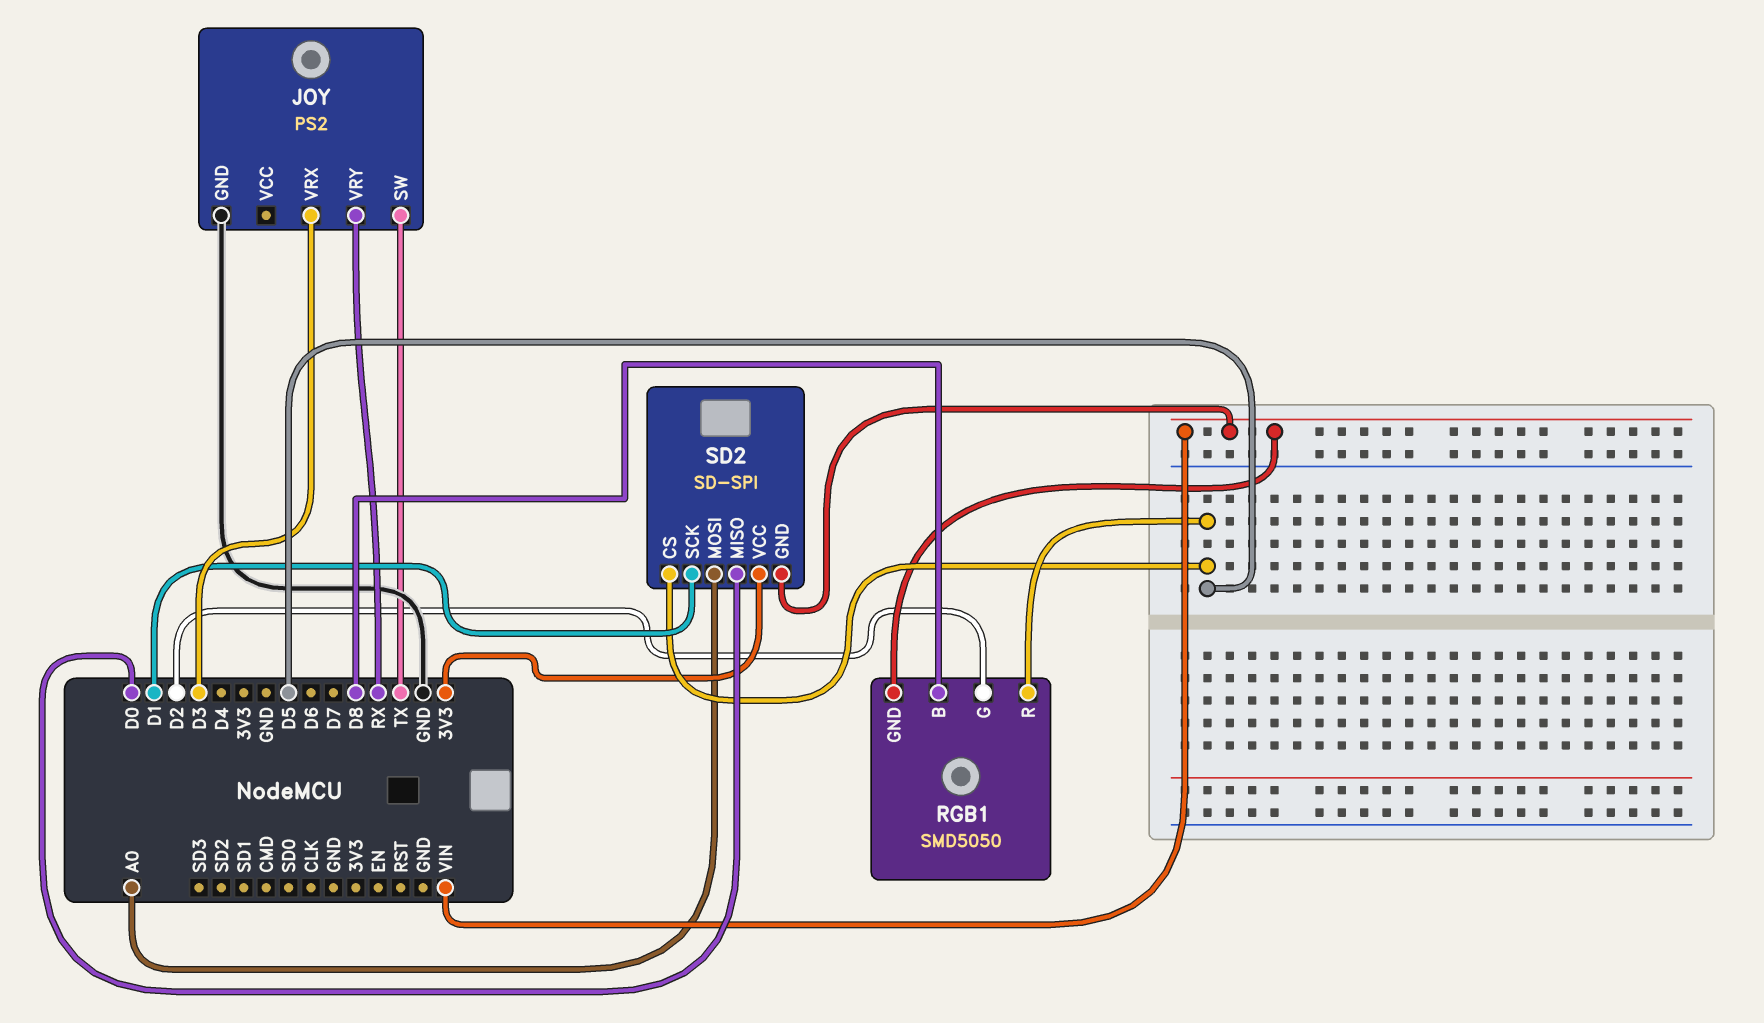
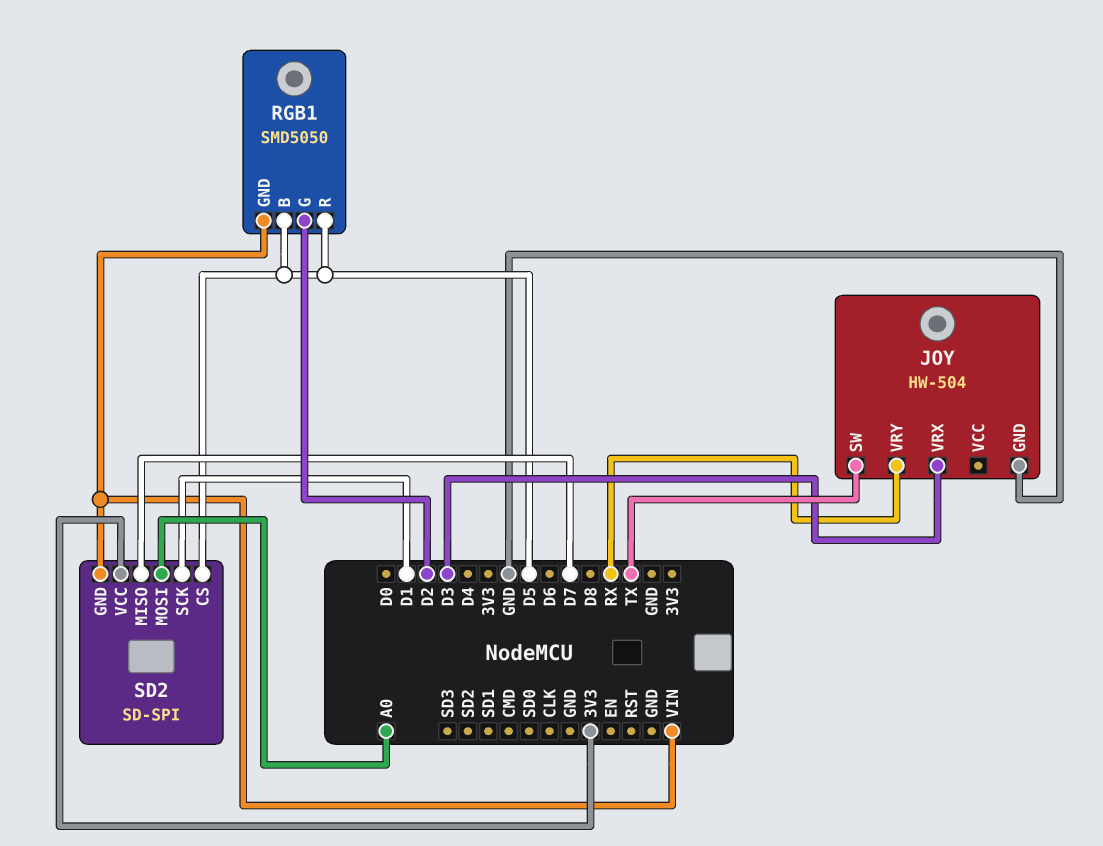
JOY: PS2 -> HW-504
RGB1 pin B: D8 -> D5
SD2 pin MISO: D0 -> D7

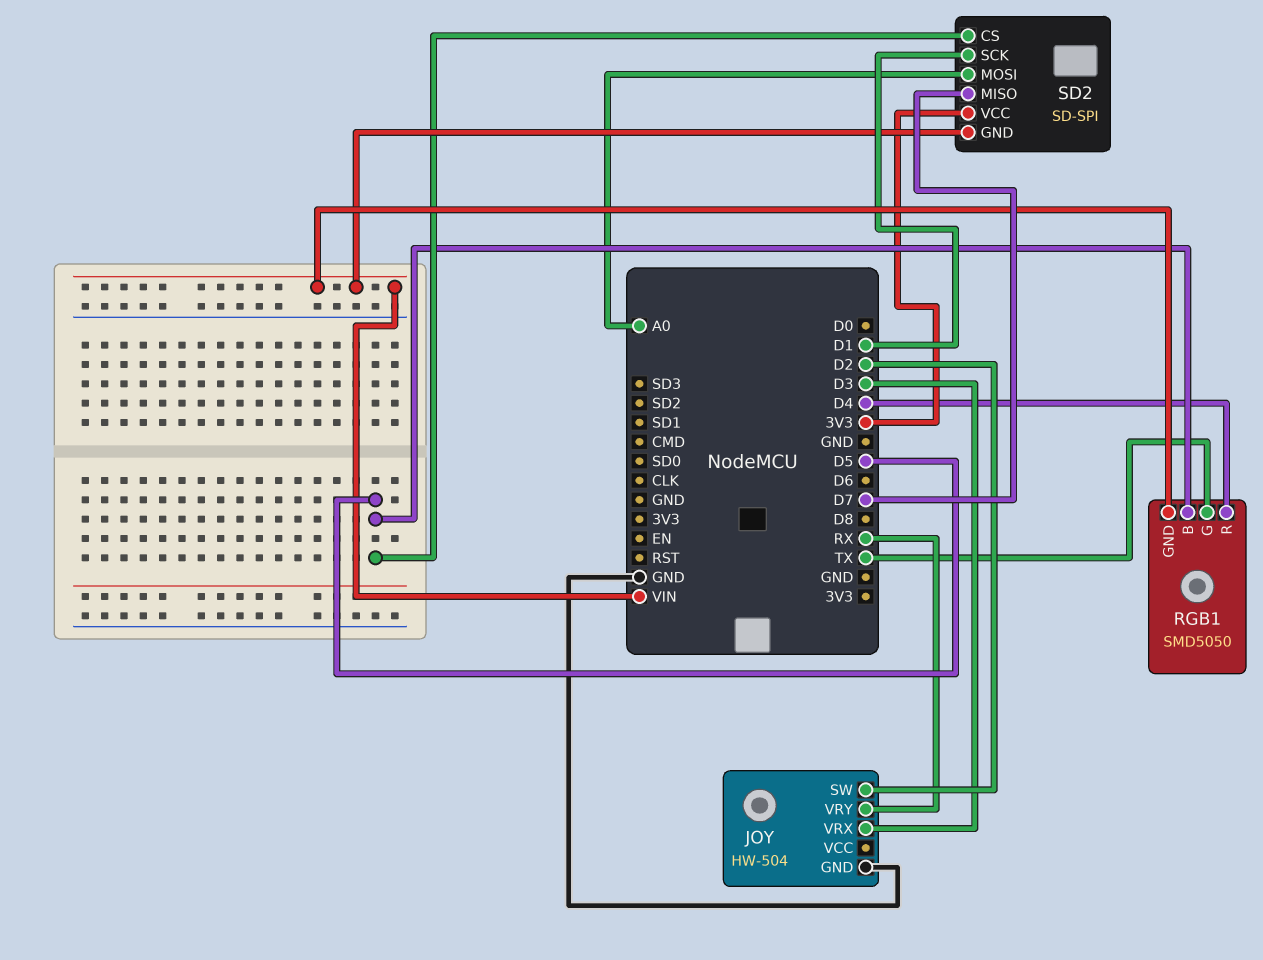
JOY pin SW: TX -> D2
RGB1 pin G: D2 -> TX
RGB1 pin R: D5 -> D4

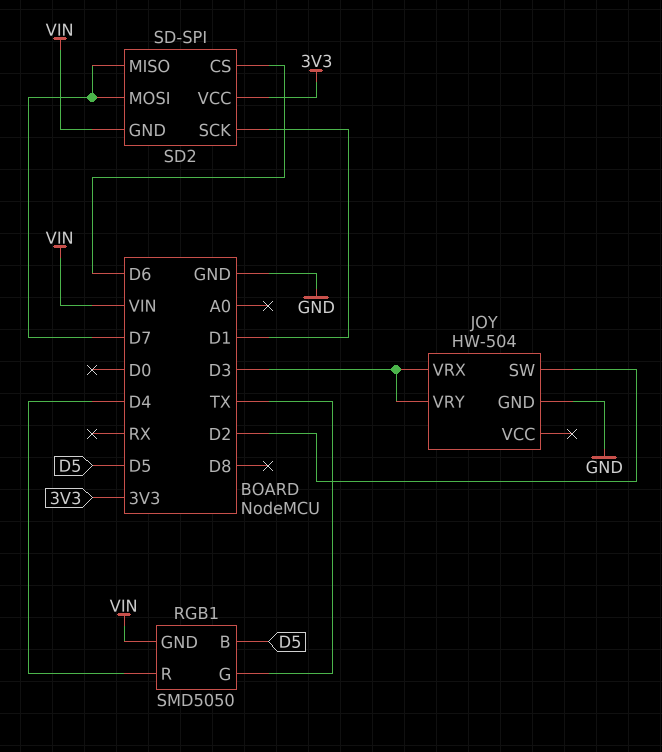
JOY pin VRY: RX -> D3
SD2 pin CS: D5 -> D6
SD2 pin MOSI: A0 -> D7

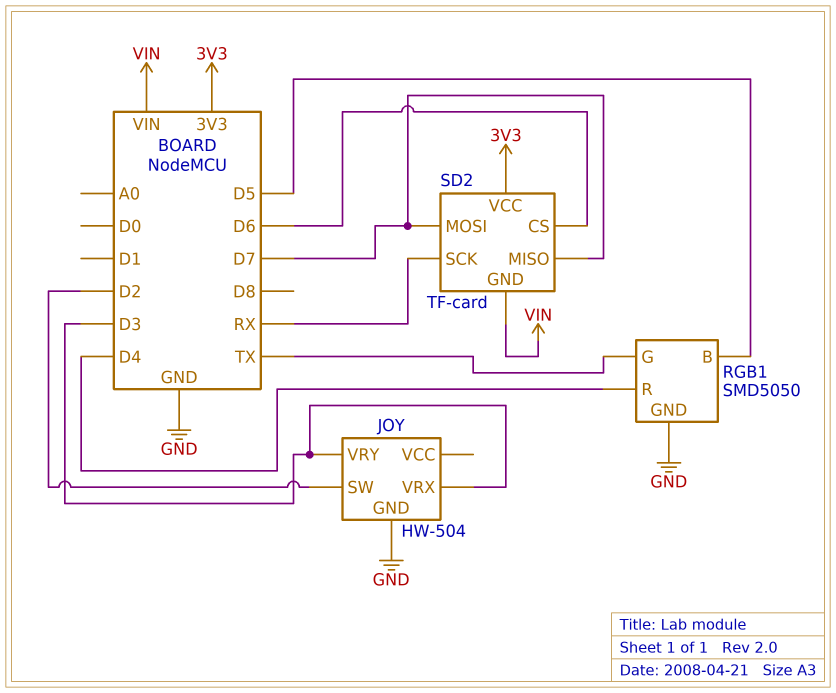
RGB1 pin GND: VIN -> GND
SD2: SD-SPI -> TF-card
SD2 pin SCK: D1 -> RX

